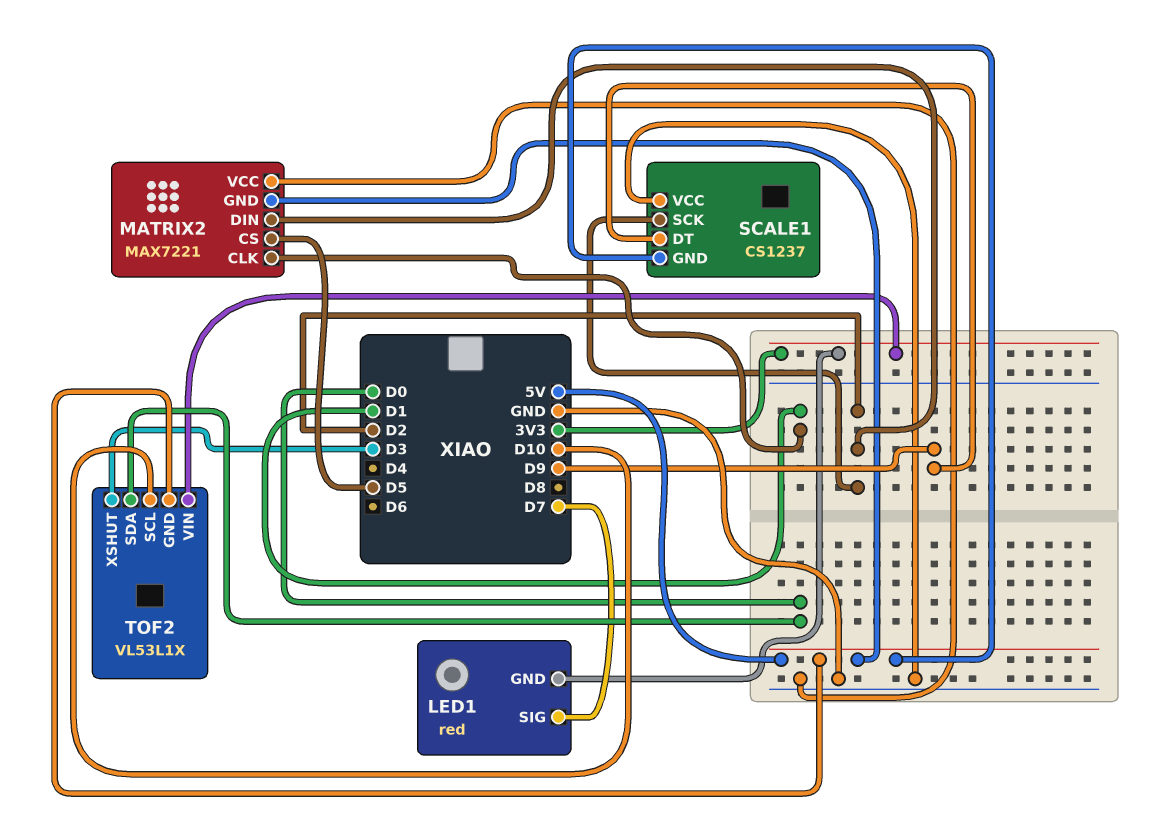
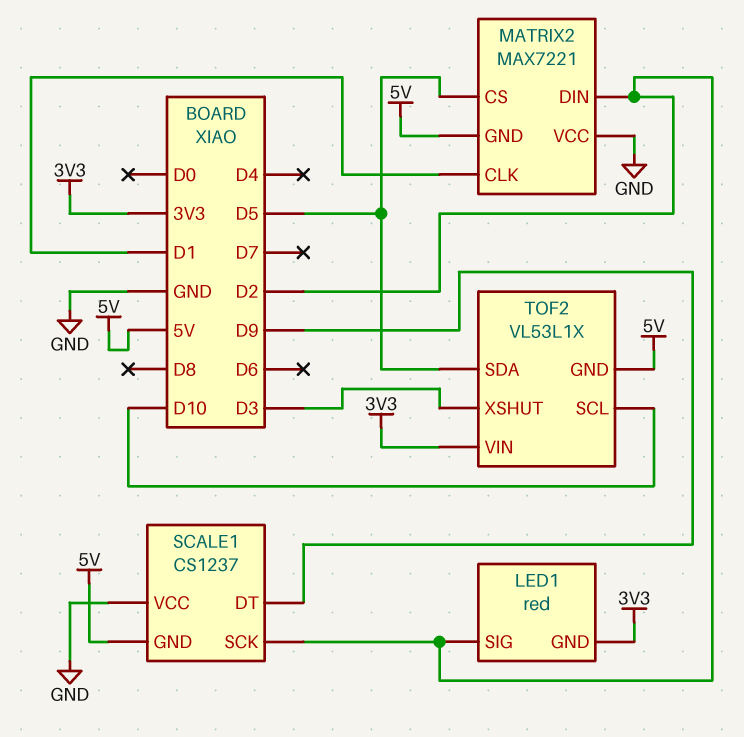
LED1 pin SIG: D7 -> D2
TOF2 pin SDA: D0 -> D5

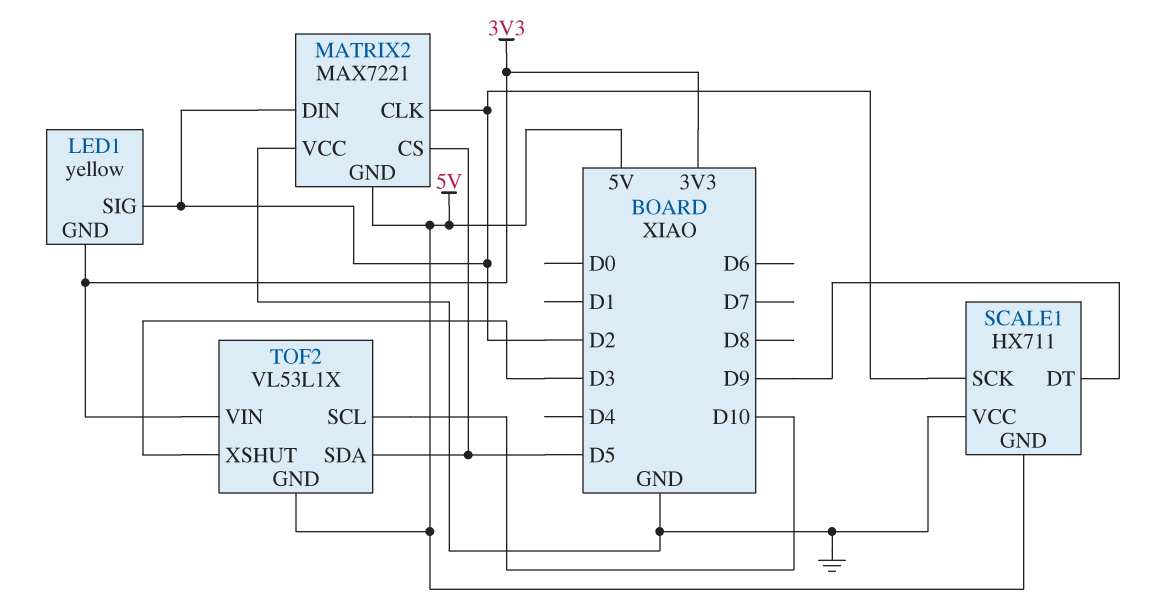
LED1: red -> yellow
MATRIX2 pin CLK: D1 -> D2
SCALE1: CS1237 -> HX711

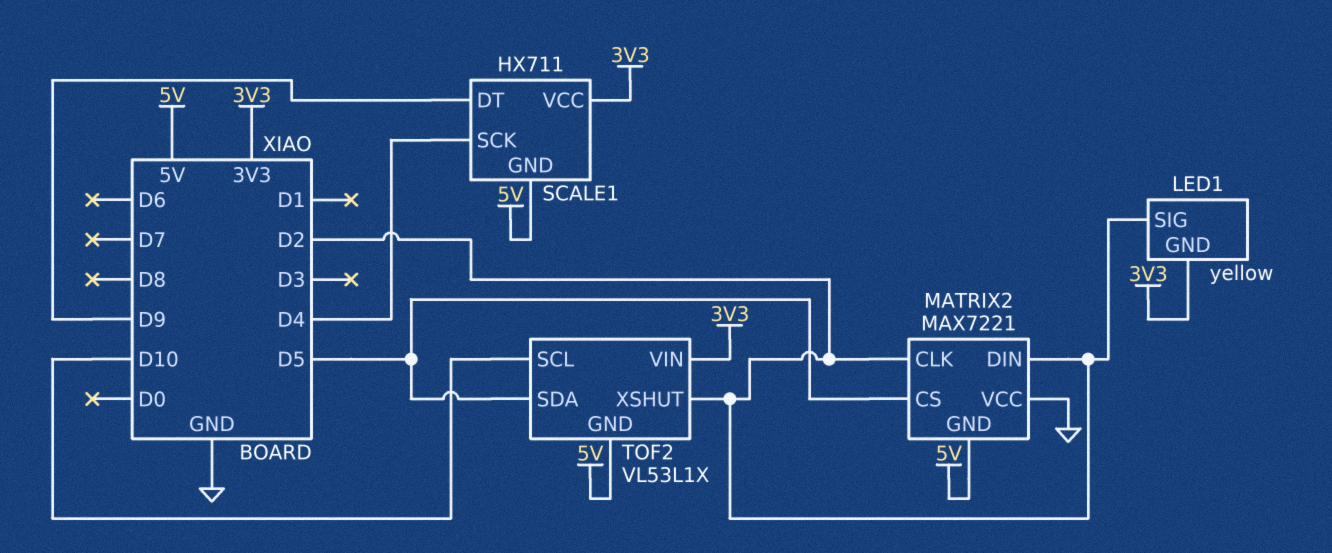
SCALE1 pin SCK: D2 -> D4
SCALE1 pin VCC: GND -> 3V3
TOF2 pin XSHUT: D3 -> D2

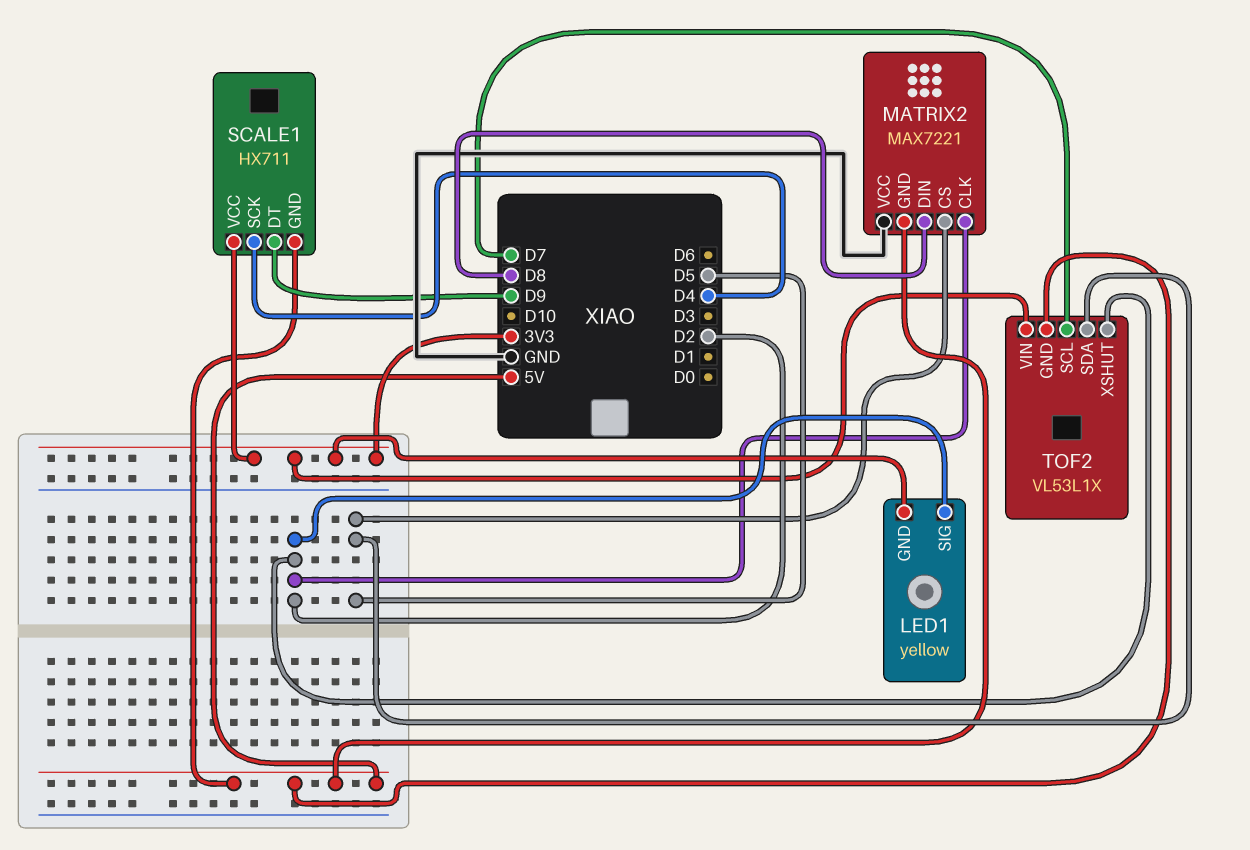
MATRIX2 pin DIN: D2 -> D8
TOF2 pin SCL: D10 -> D7

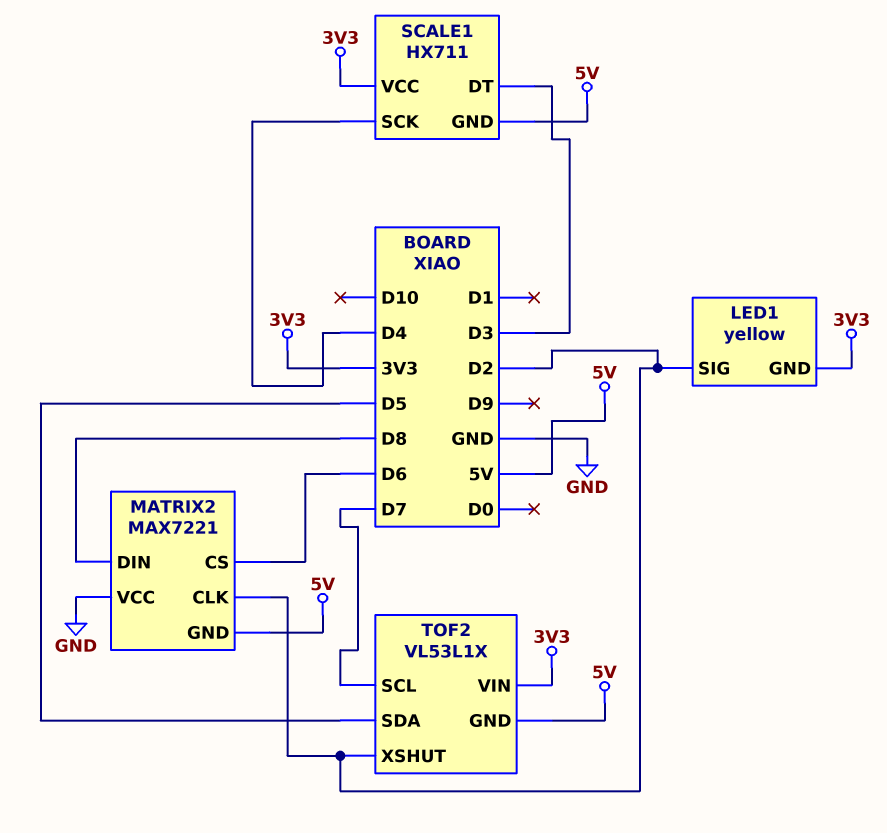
MATRIX2 pin CS: D5 -> D6
SCALE1 pin DT: D9 -> D3

